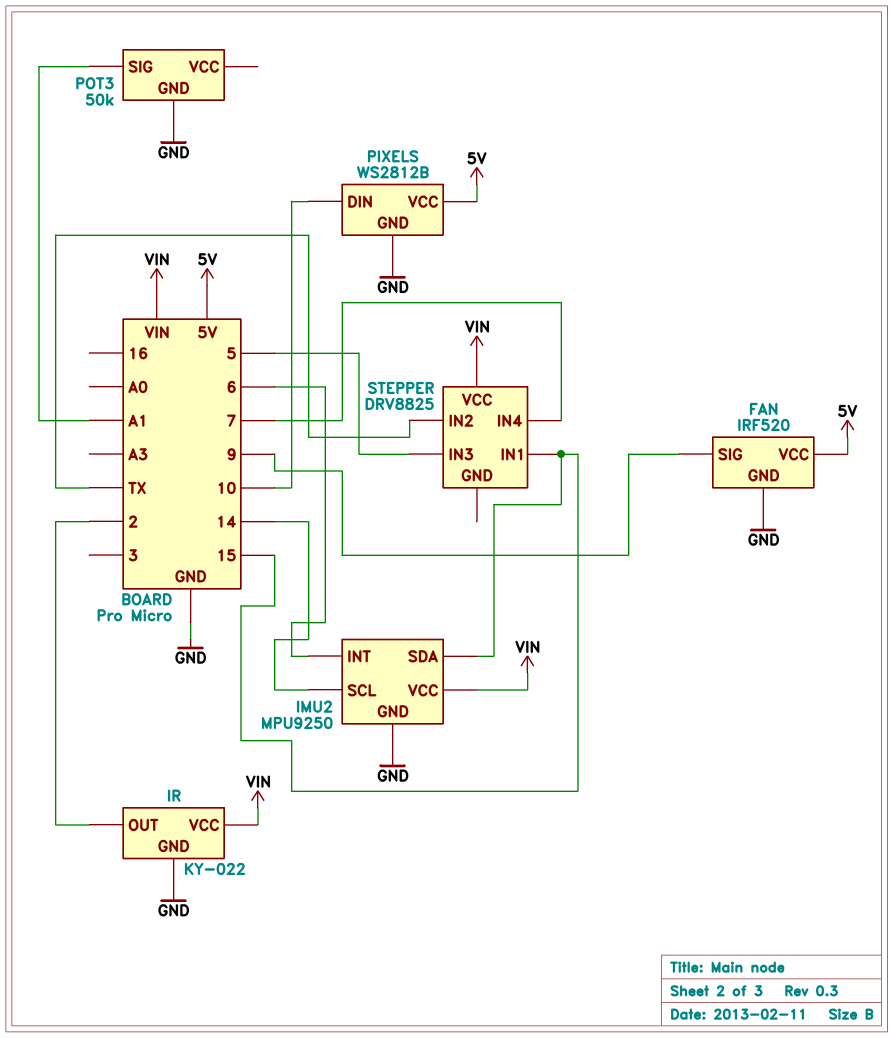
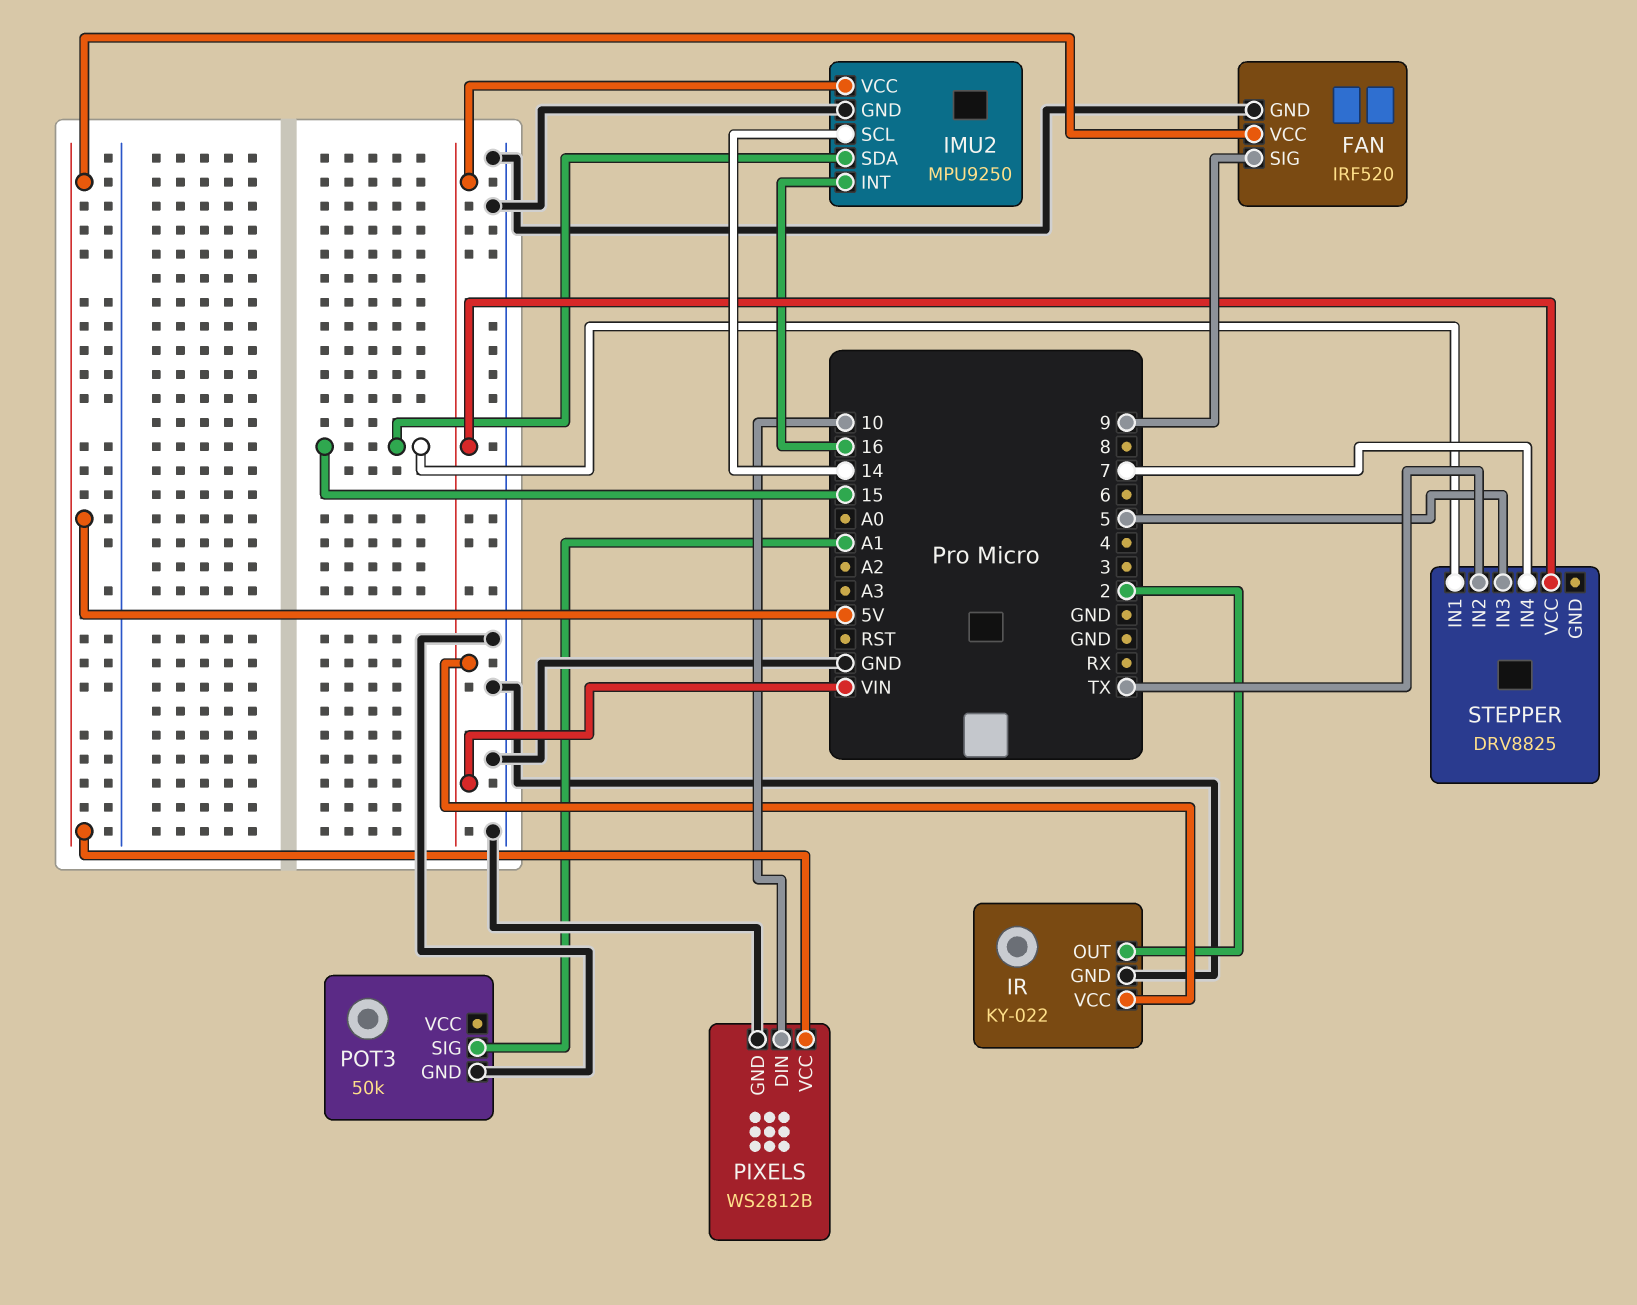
IMU2 pin INT: 6 -> 16

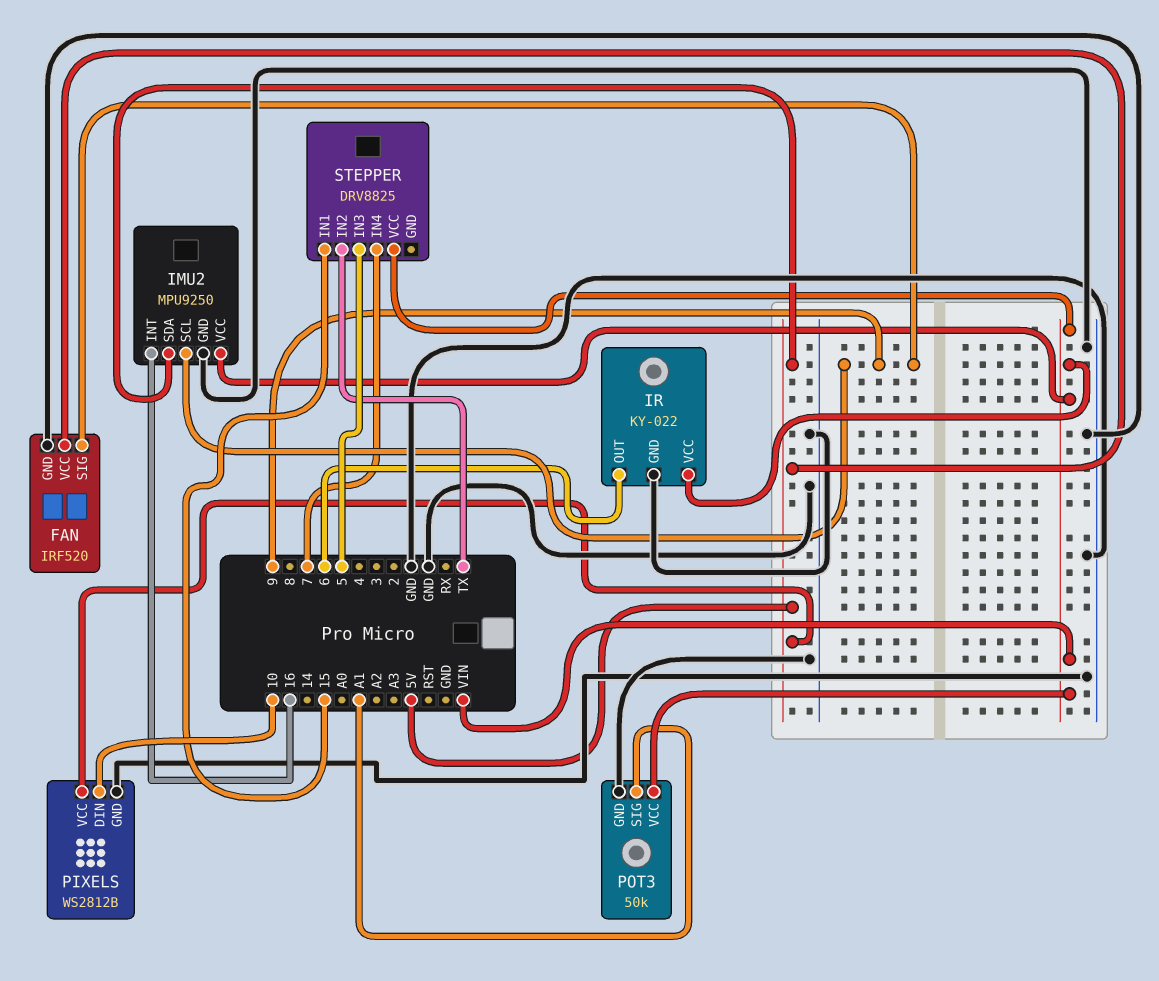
IMU2 pin SCL: 14 -> 9
IMU2 pin SDA: 15 -> 5V
IR pin OUT: 2 -> 6
POT3 pin VCC: none -> VIN

